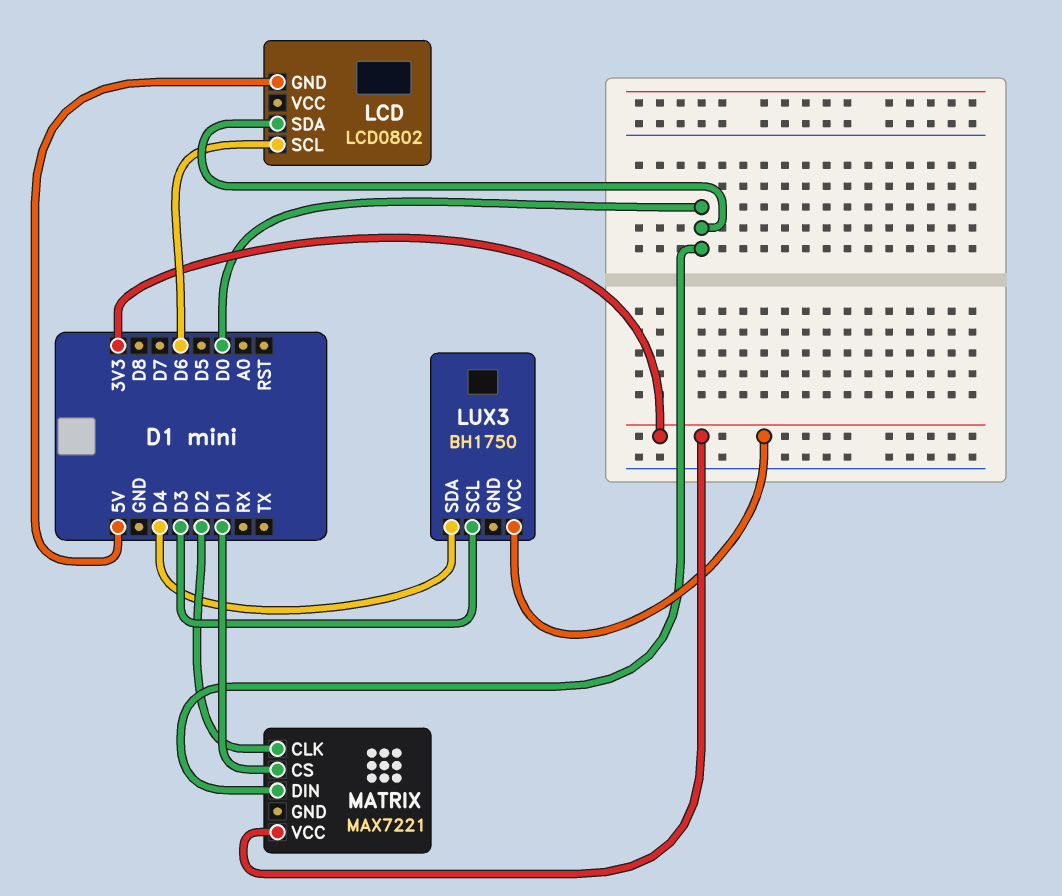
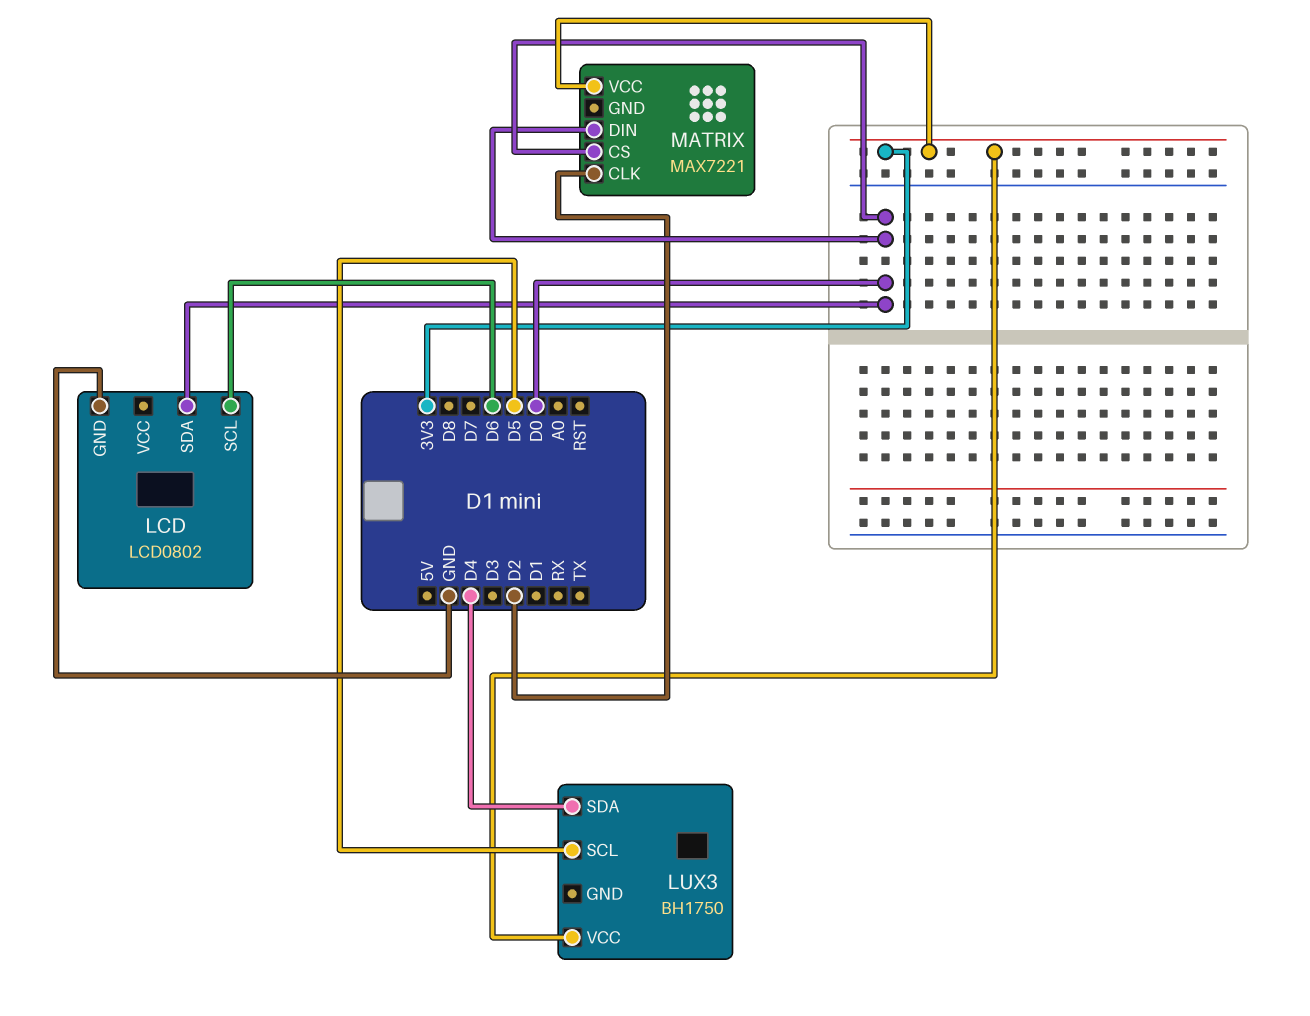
LCD pin GND: 5V -> GND
LUX3 pin SCL: D3 -> D5
MATRIX pin CS: D1 -> D0

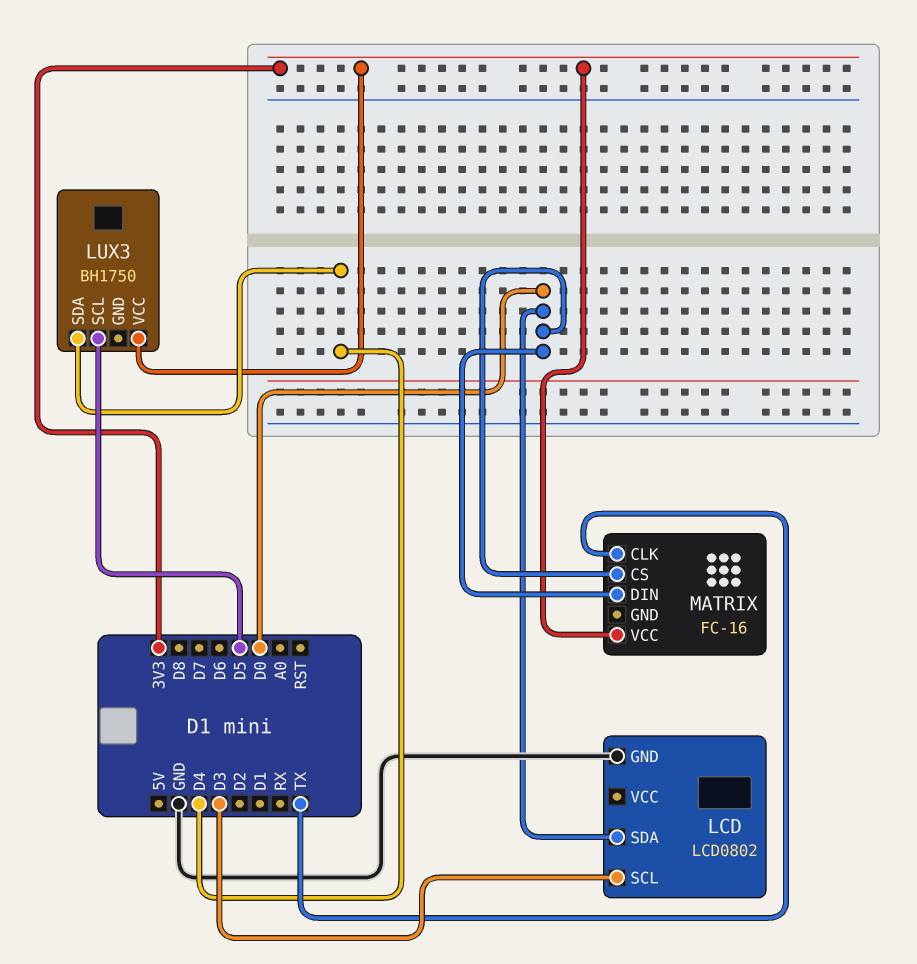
LCD pin SCL: D6 -> D3
MATRIX: MAX7221 -> FC-16
MATRIX pin CLK: D2 -> TX

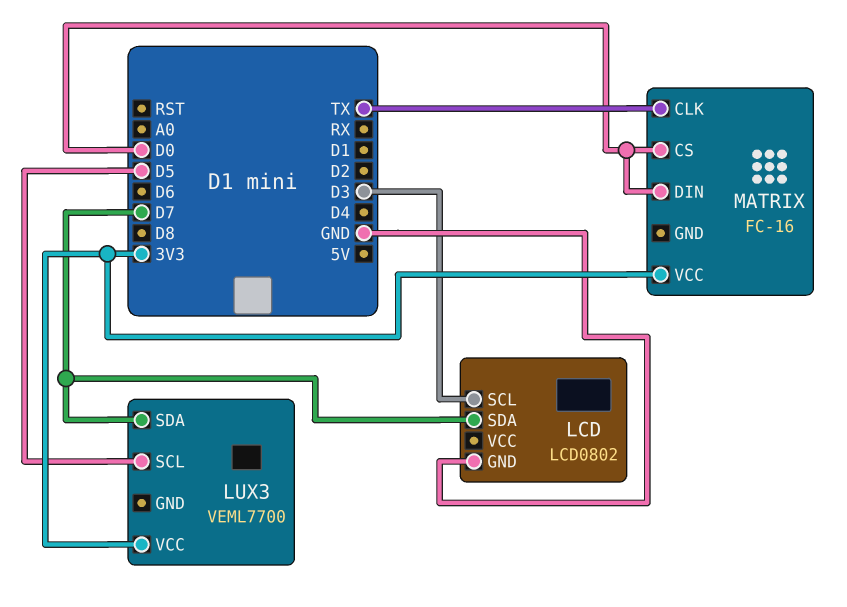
LCD pin SDA: D0 -> D7
LUX3: BH1750 -> VEML7700
LUX3 pin SDA: D4 -> D7

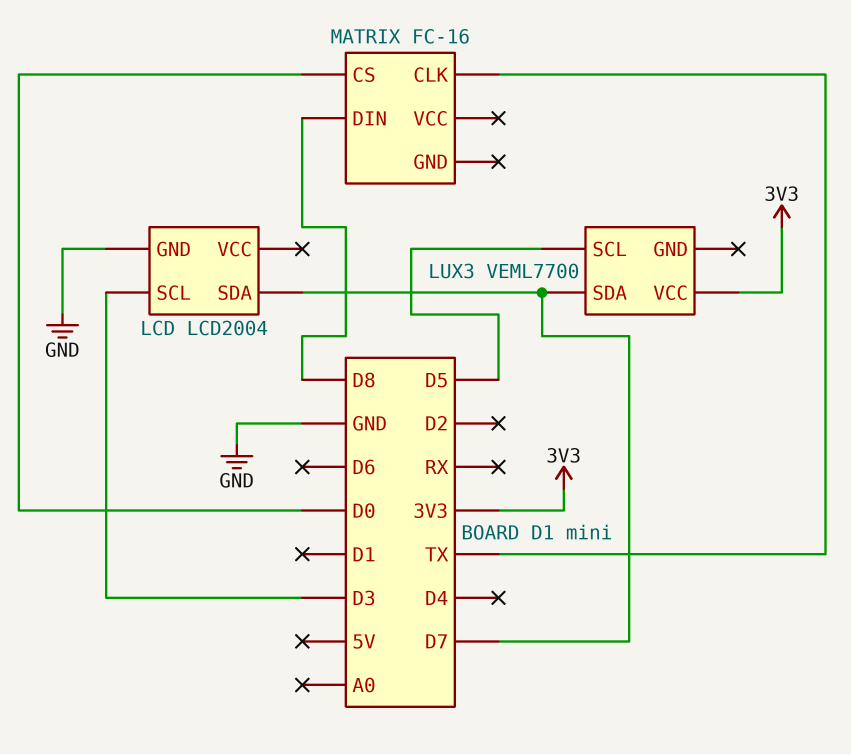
LCD: LCD0802 -> LCD2004
MATRIX pin DIN: D0 -> D8
MATRIX pin VCC: 3V3 -> none

